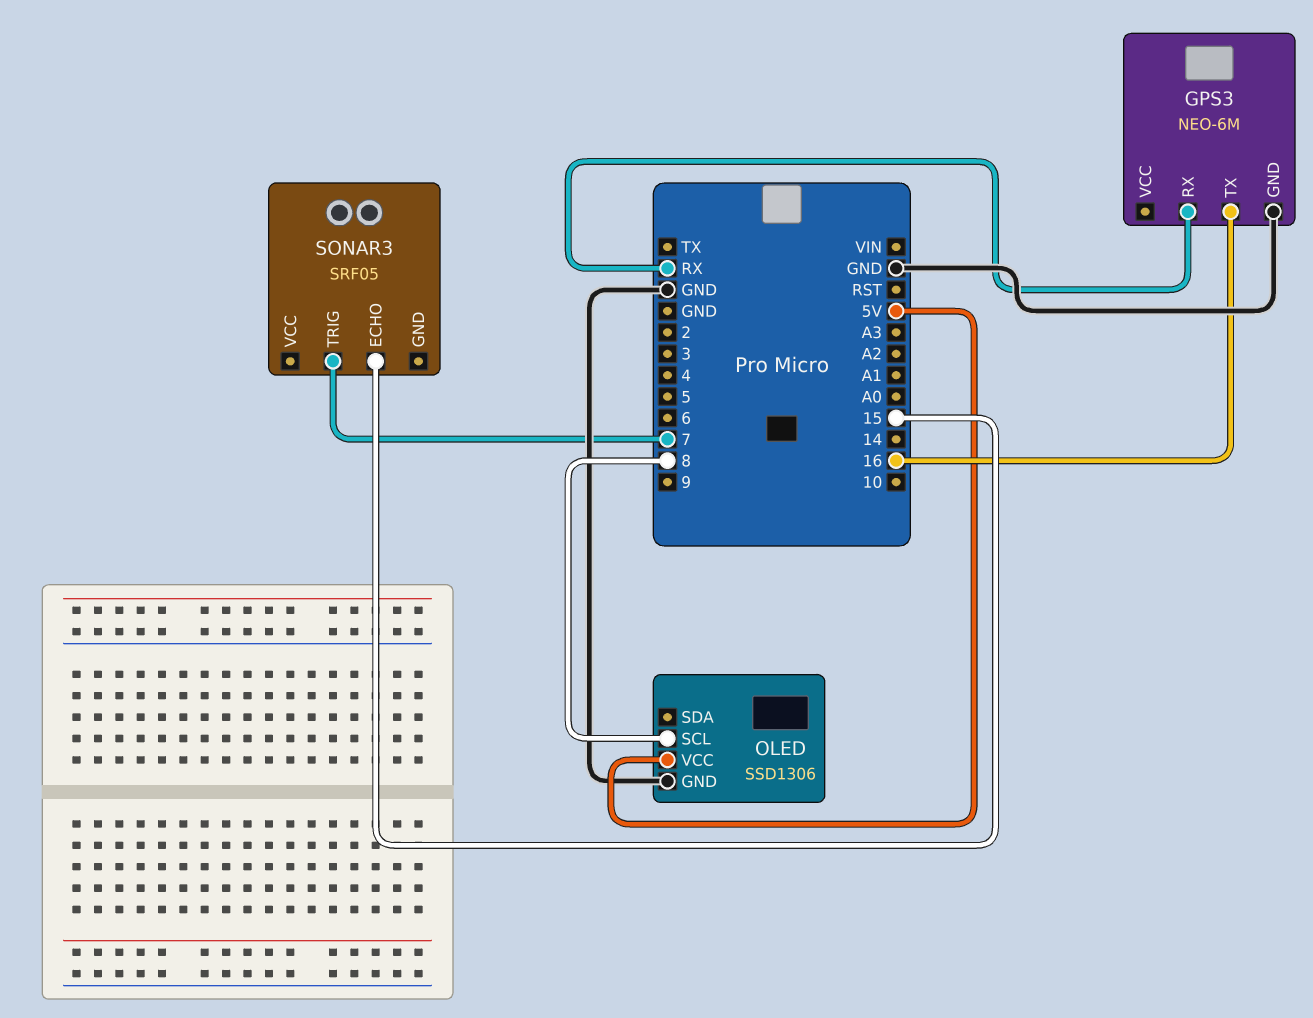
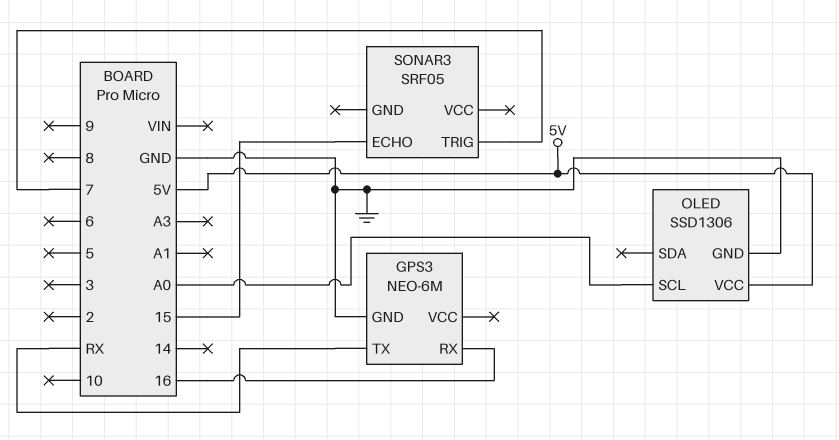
GPS3 pin RX: RX -> 16
GPS3 pin TX: 16 -> RX
OLED pin SCL: 8 -> A0

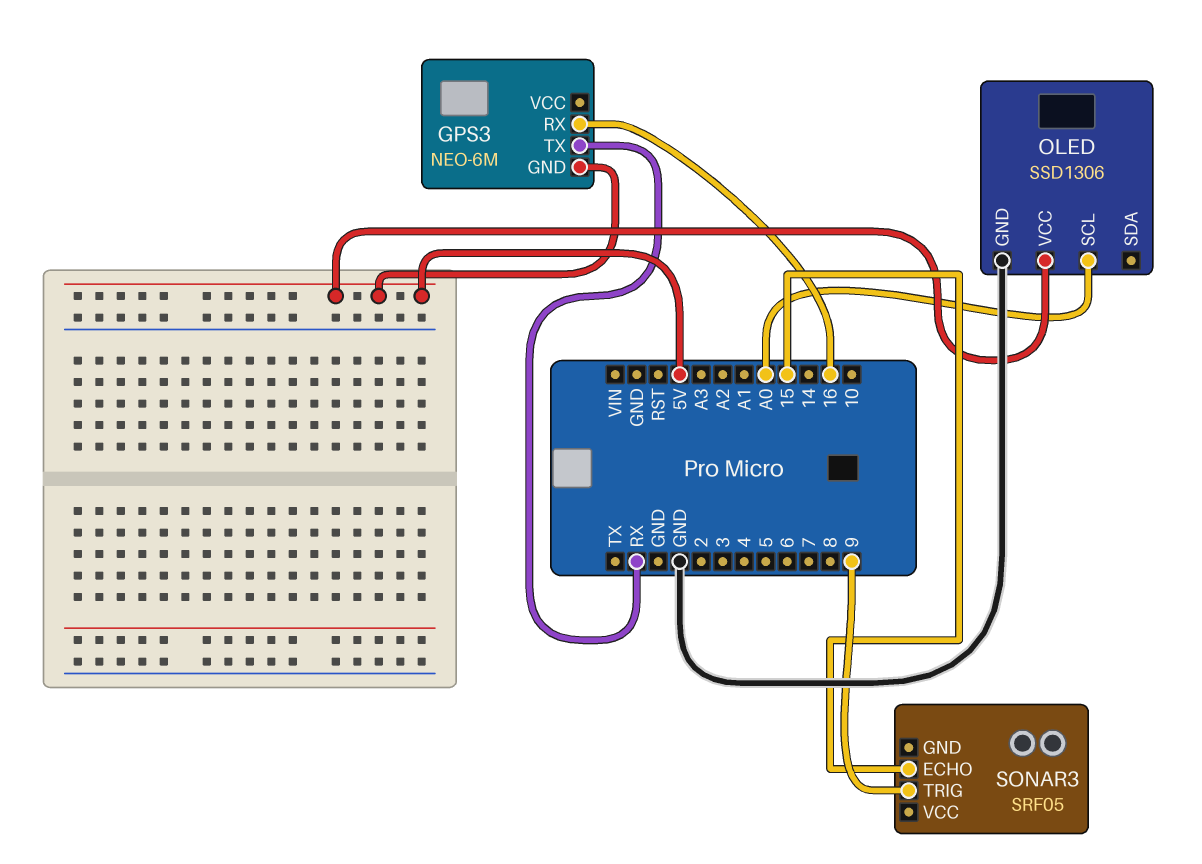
GPS3 pin GND: GND -> 5V
SONAR3 pin TRIG: 7 -> 9

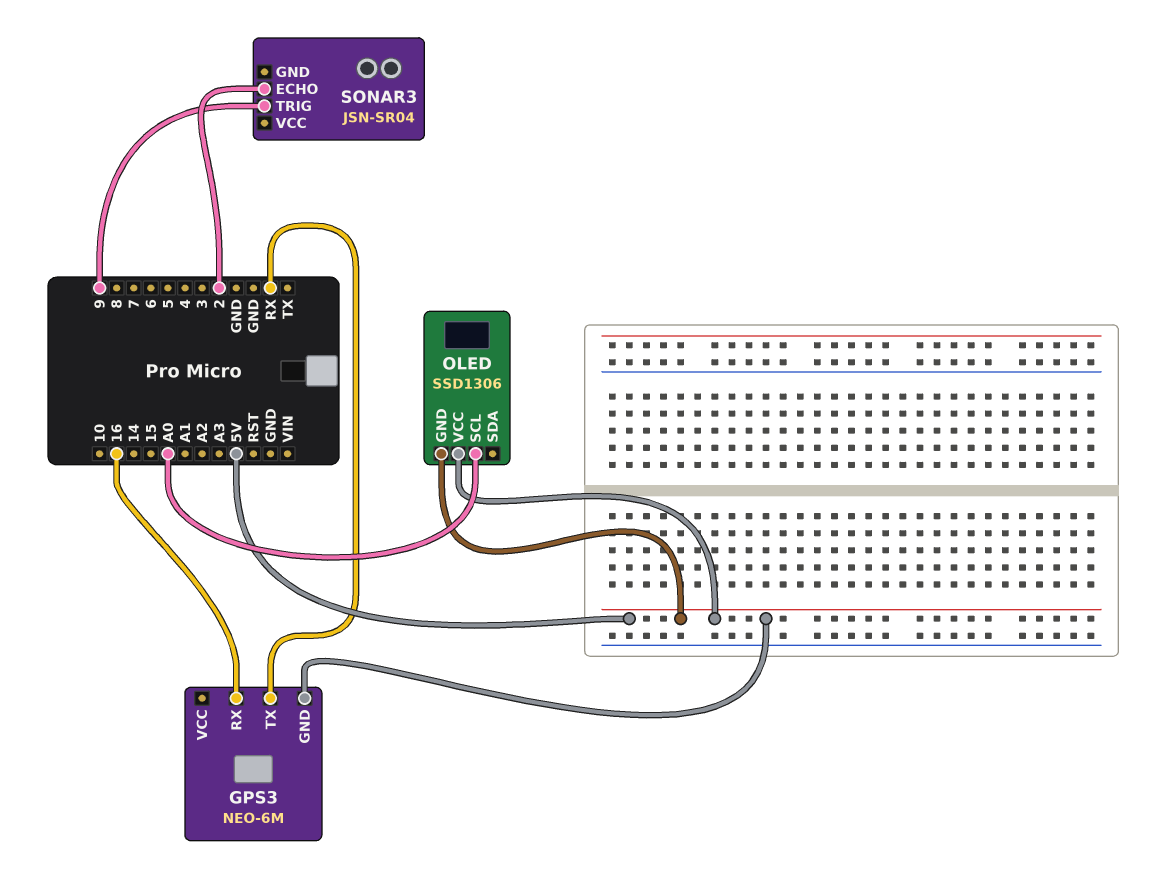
OLED pin GND: GND -> 5V
SONAR3: SRF05 -> JSN-SR04
SONAR3 pin ECHO: 15 -> 2

